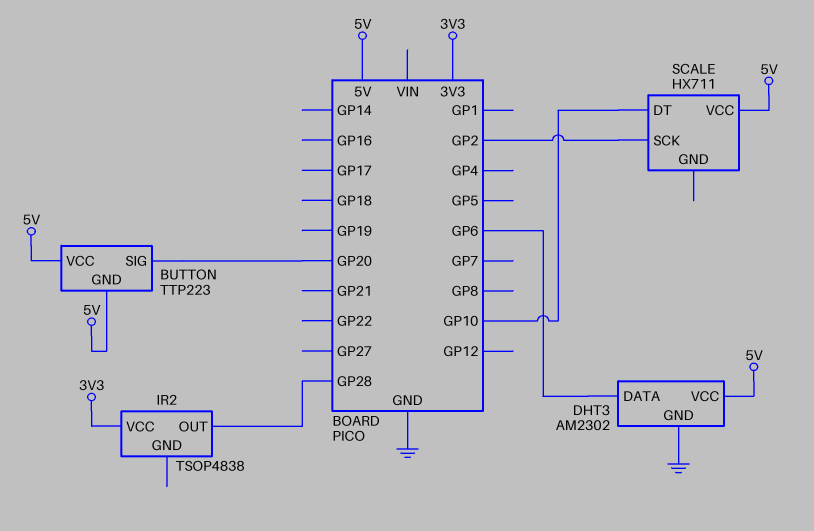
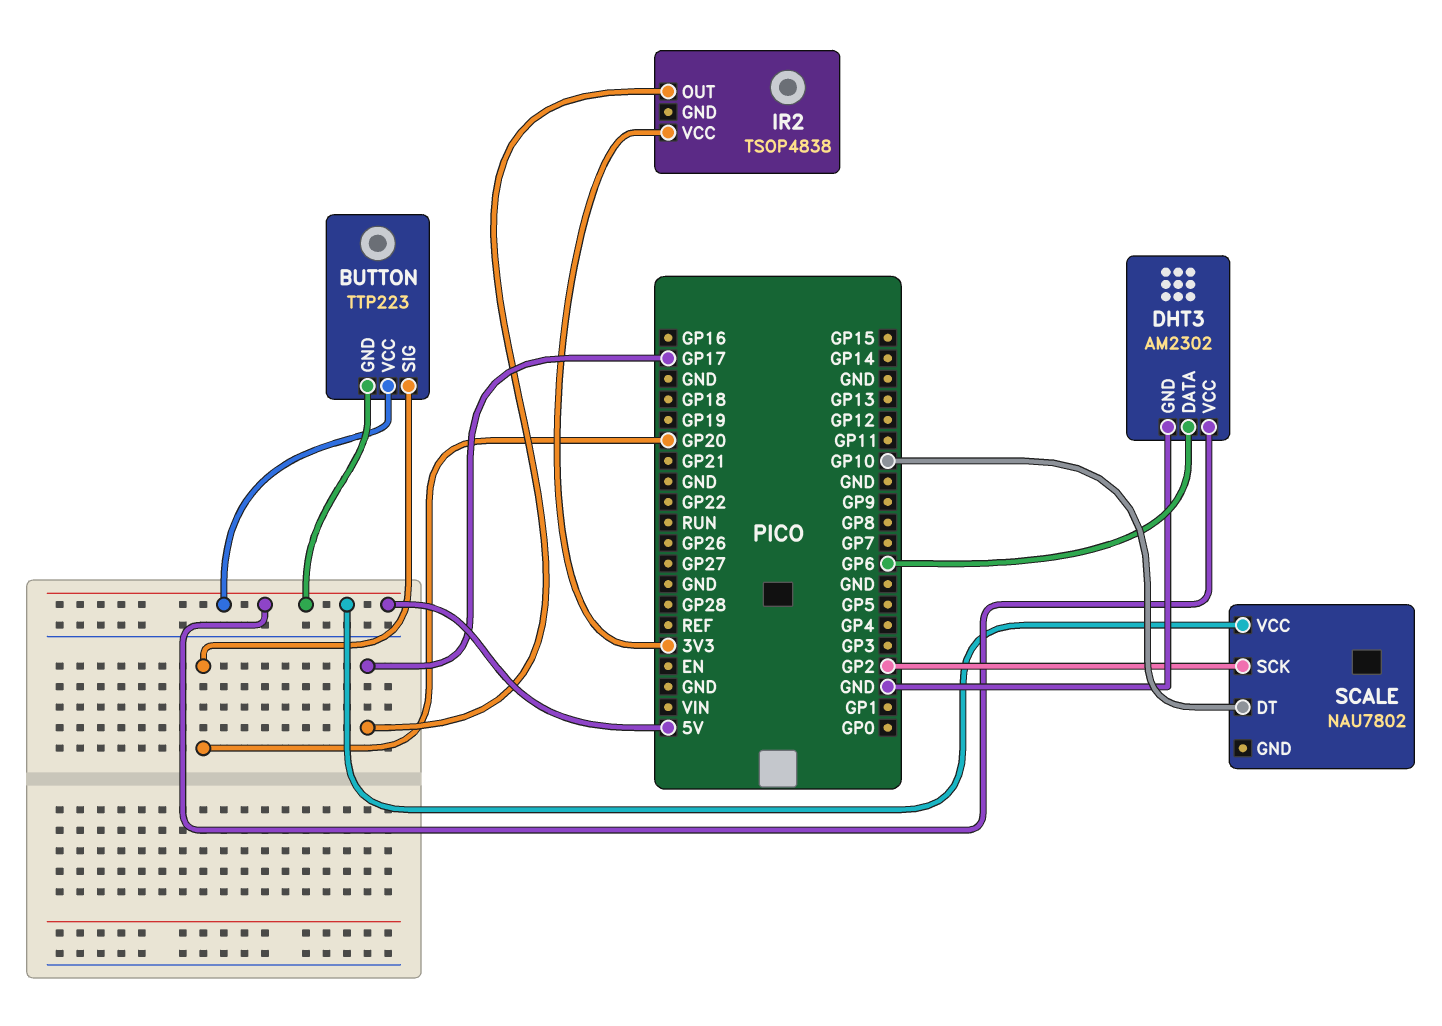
IR2 pin OUT: GP28 -> GP17
SCALE: HX711 -> NAU7802

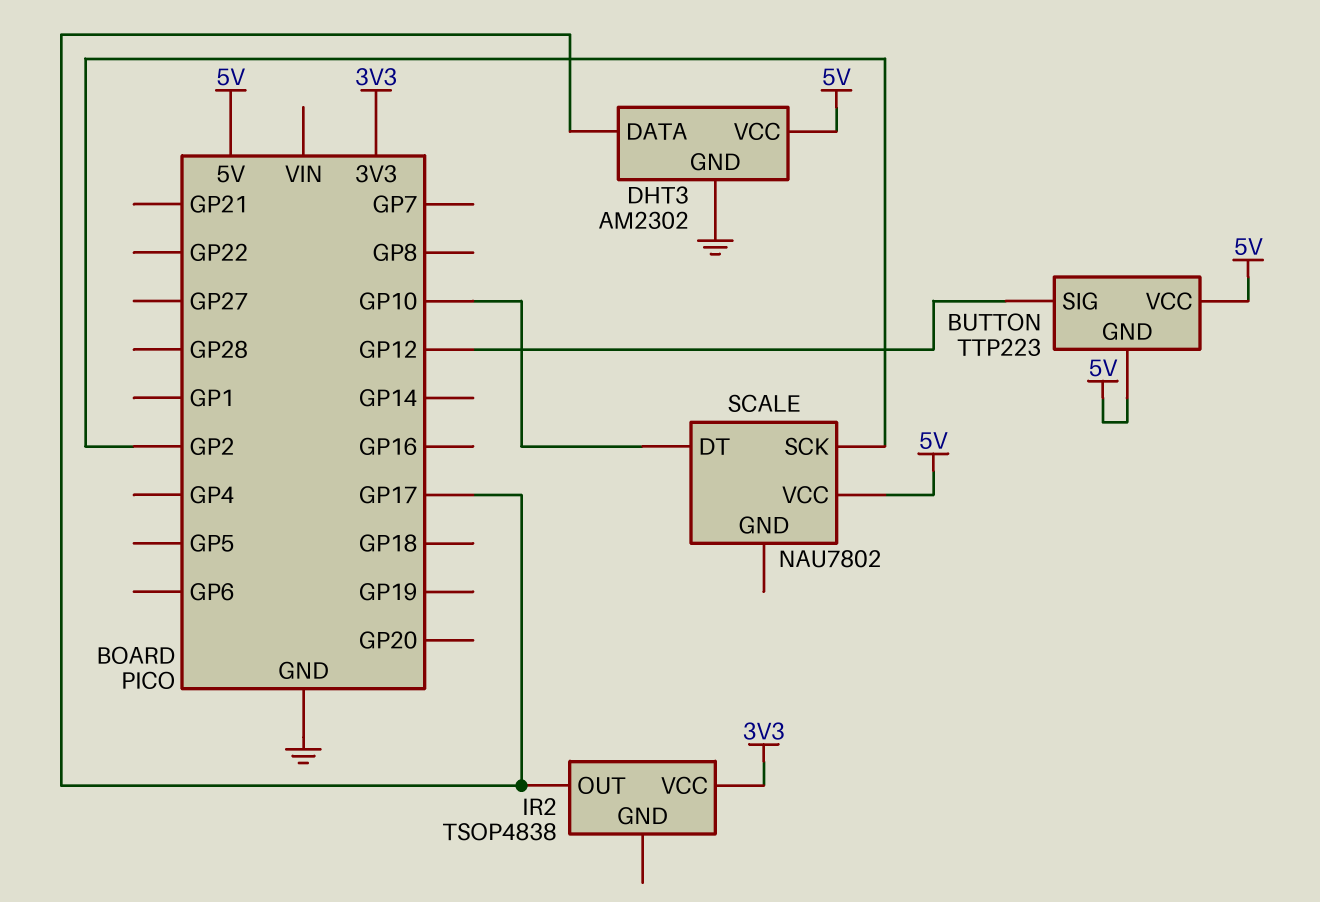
BUTTON pin SIG: GP20 -> GP12
DHT3 pin DATA: GP6 -> GP17

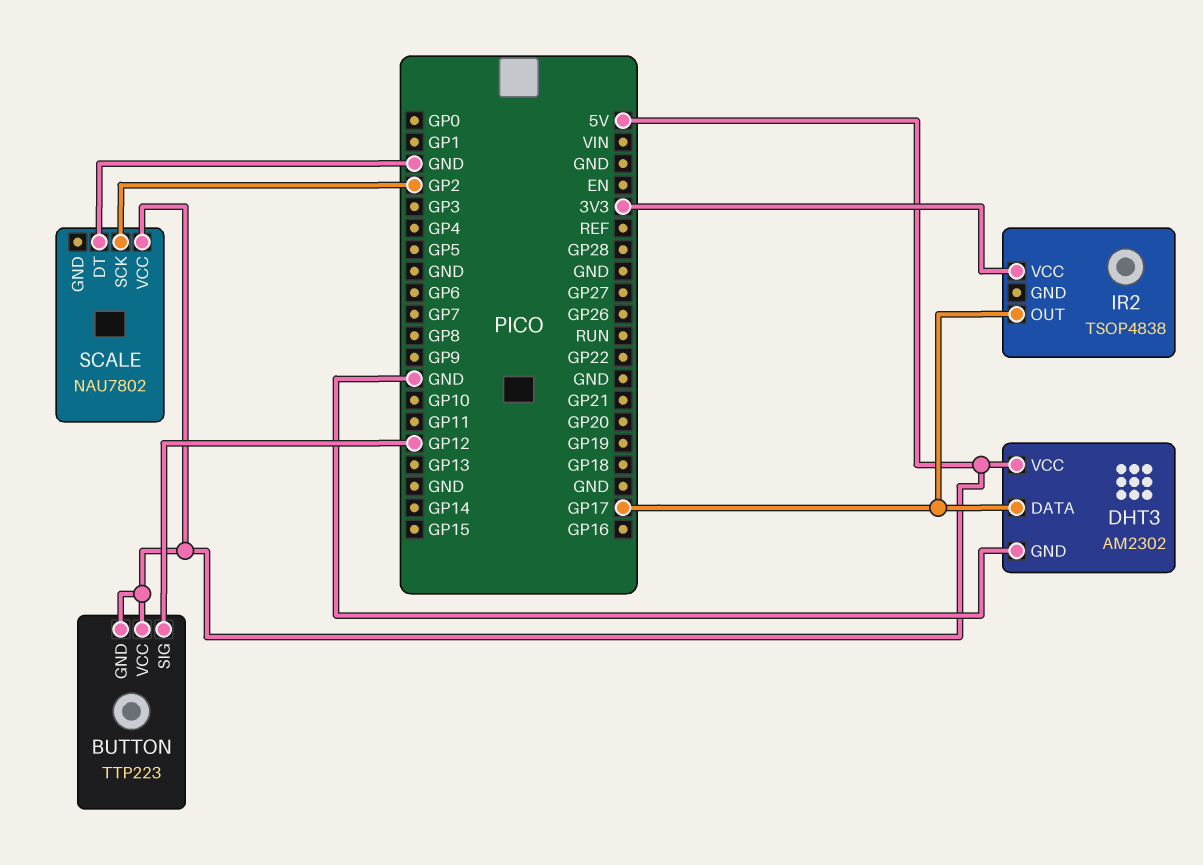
SCALE pin DT: GP10 -> GND

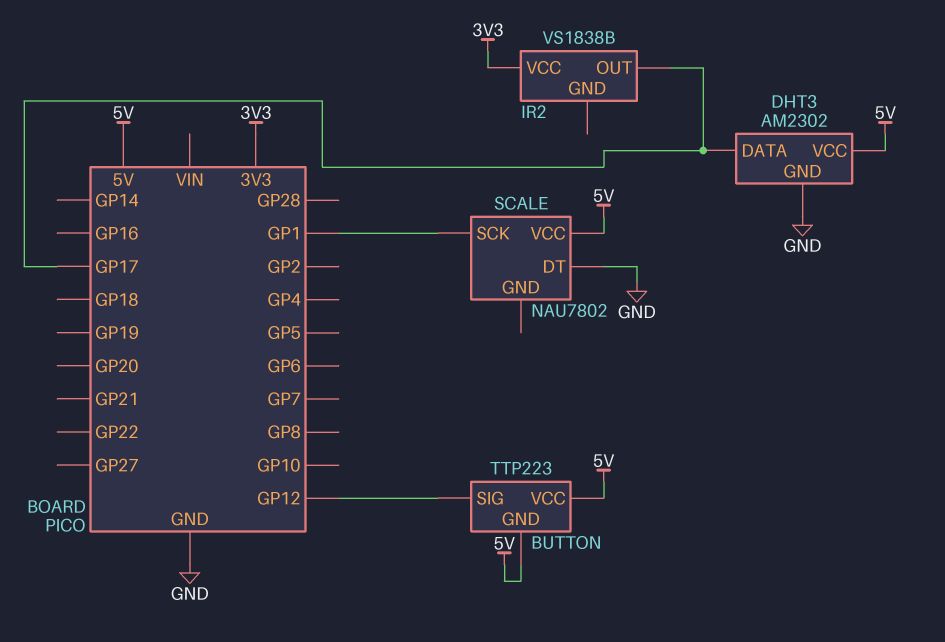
IR2: TSOP4838 -> VS1838B
SCALE pin SCK: GP2 -> GP1

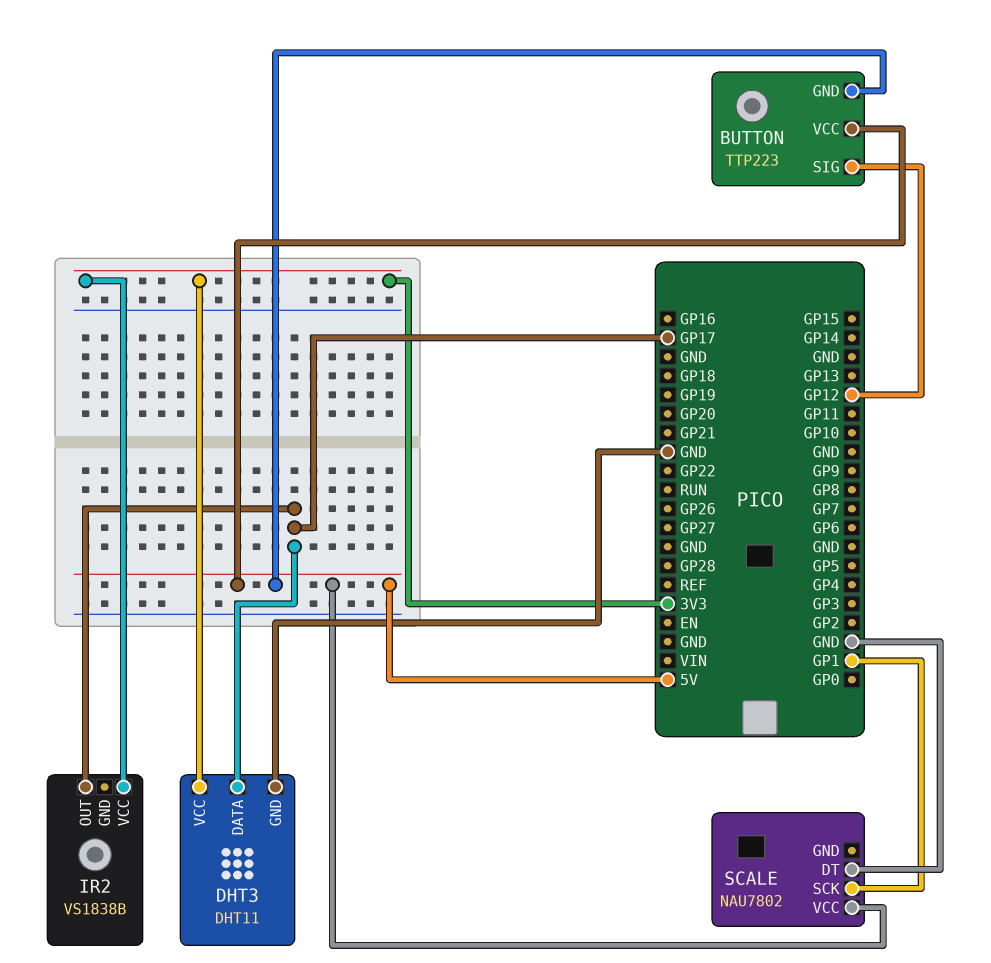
DHT3: AM2302 -> DHT11
DHT3 pin VCC: 5V -> 3V3

